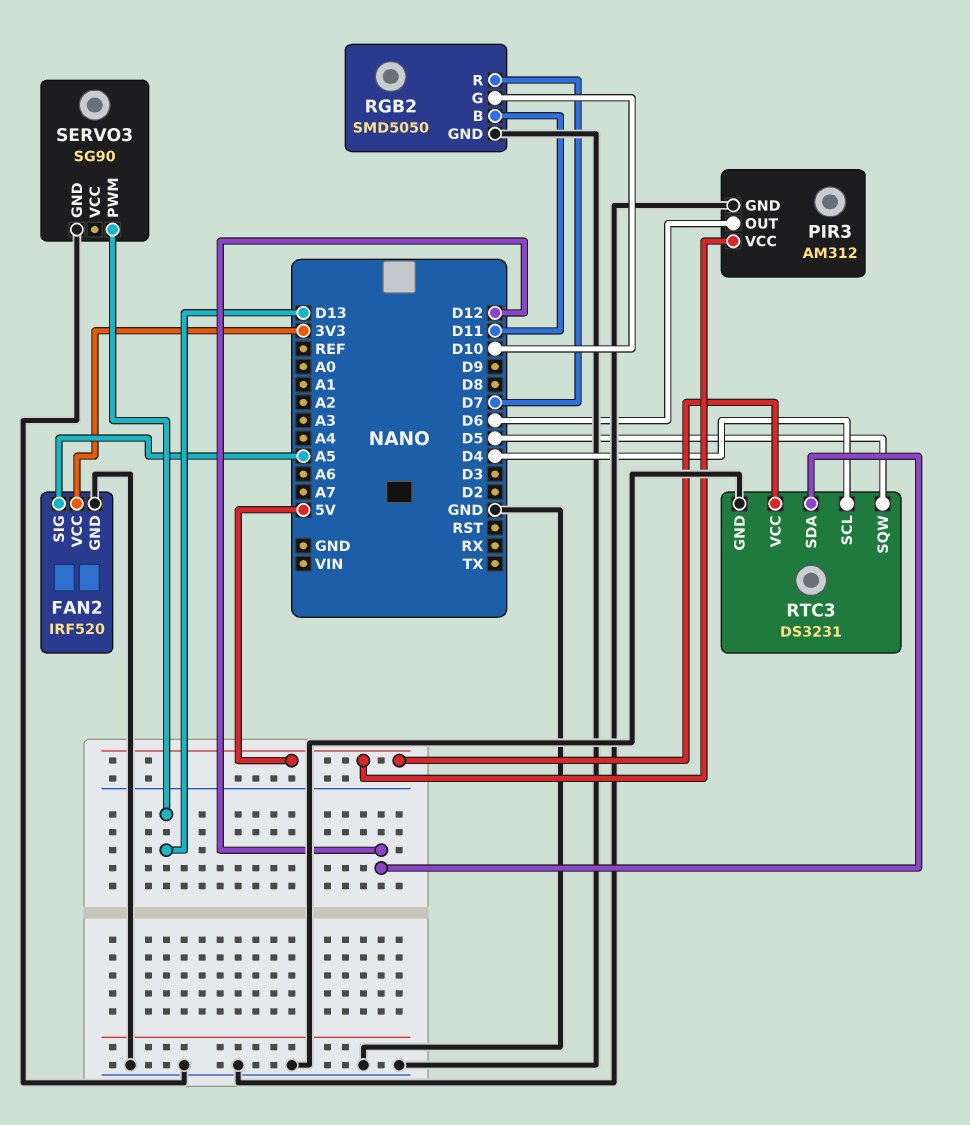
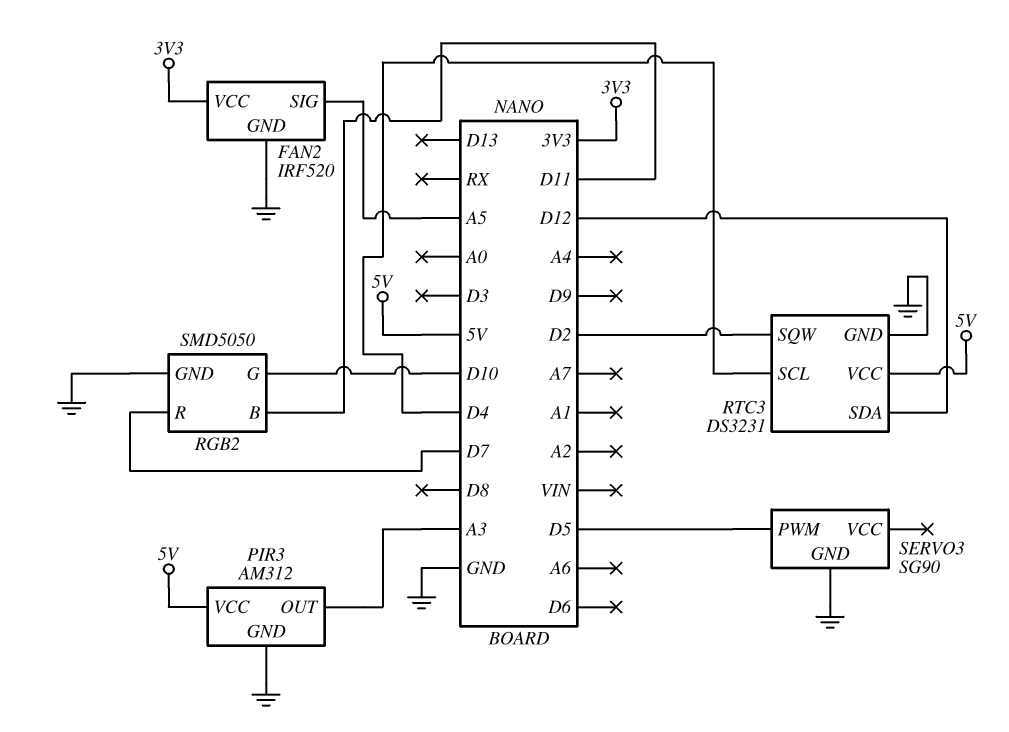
PIR3 pin OUT: D6 -> A3
RTC3 pin SQW: D5 -> D2
SERVO3 pin PWM: D13 -> D5

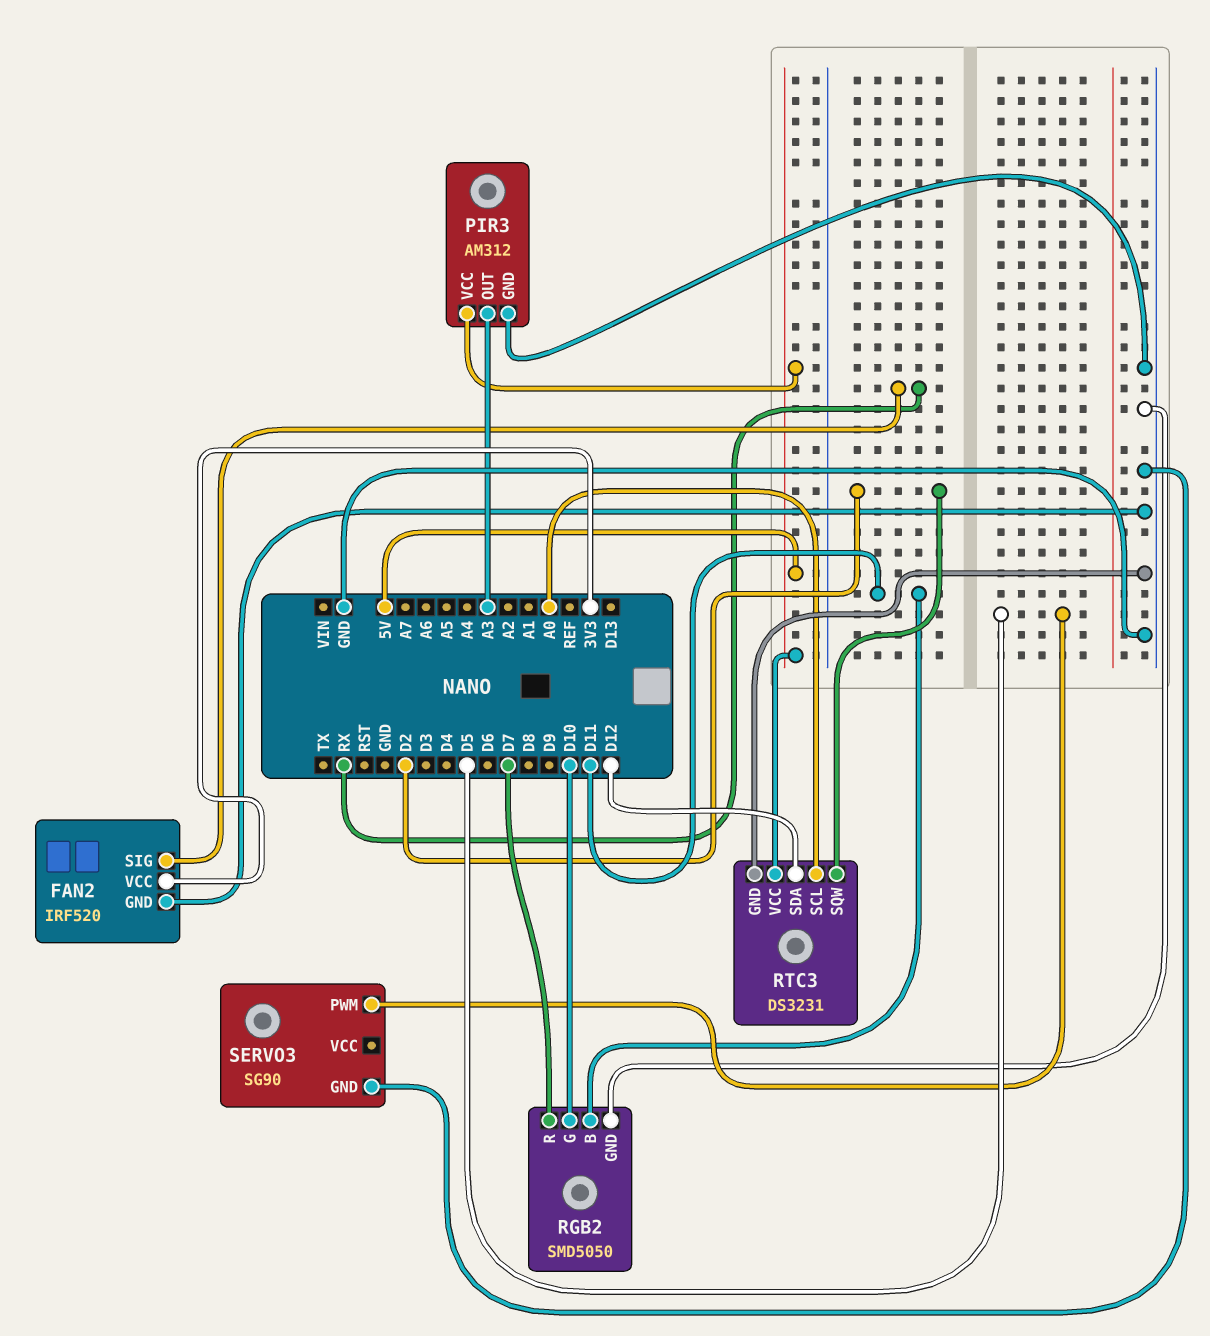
FAN2 pin SIG: A5 -> RX
RTC3 pin SCL: D4 -> A0

